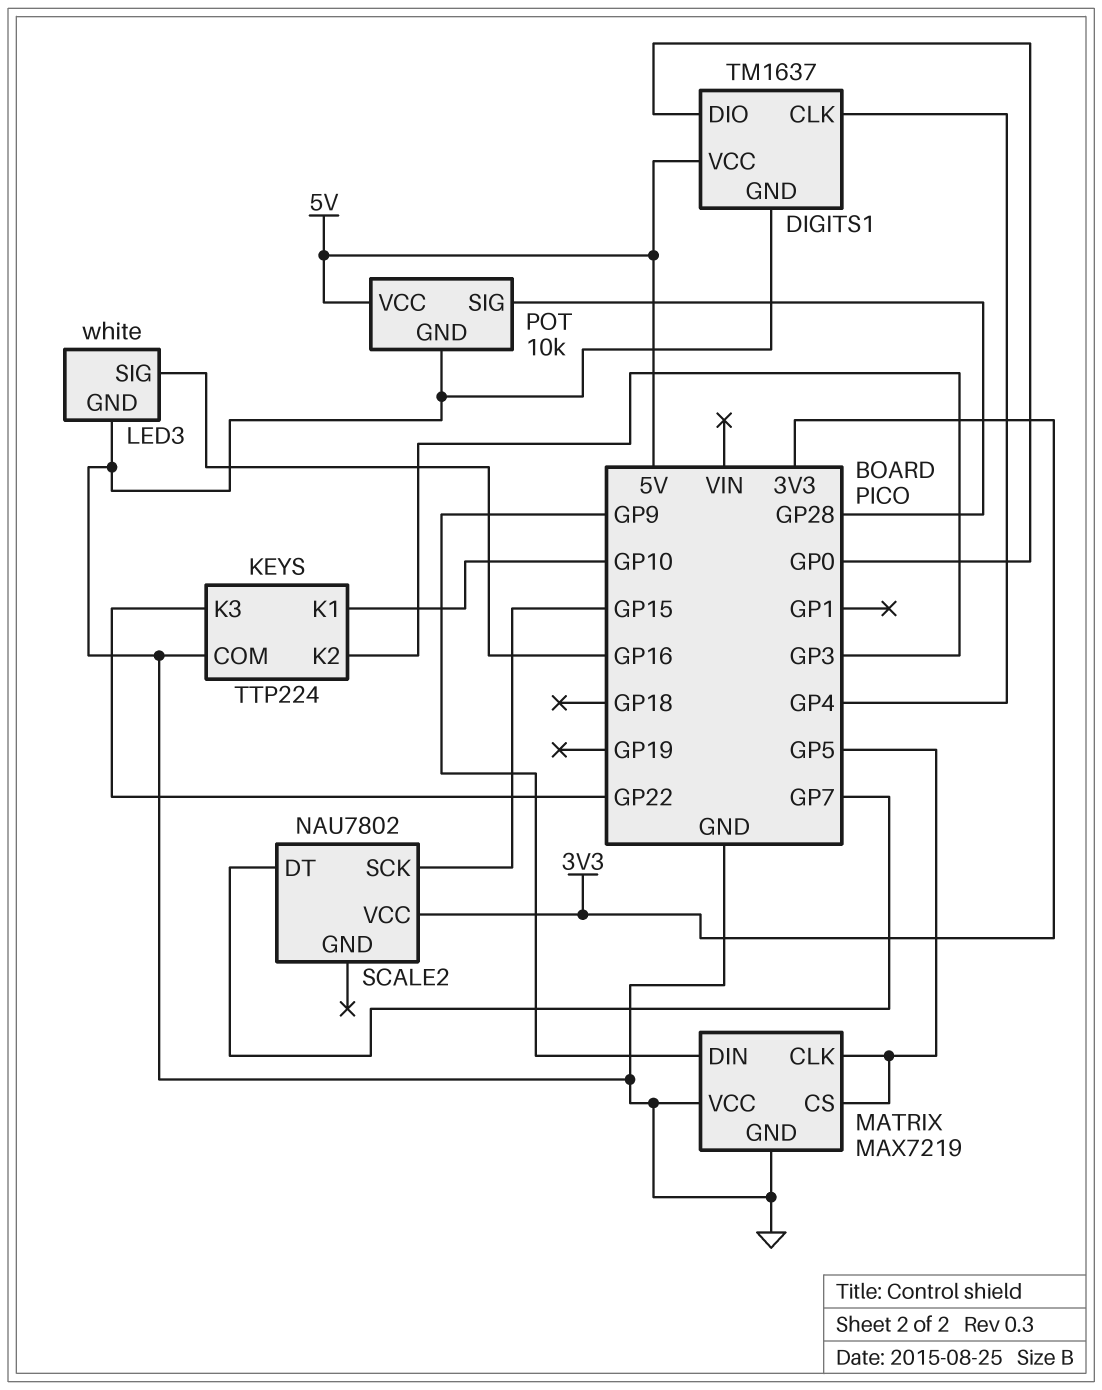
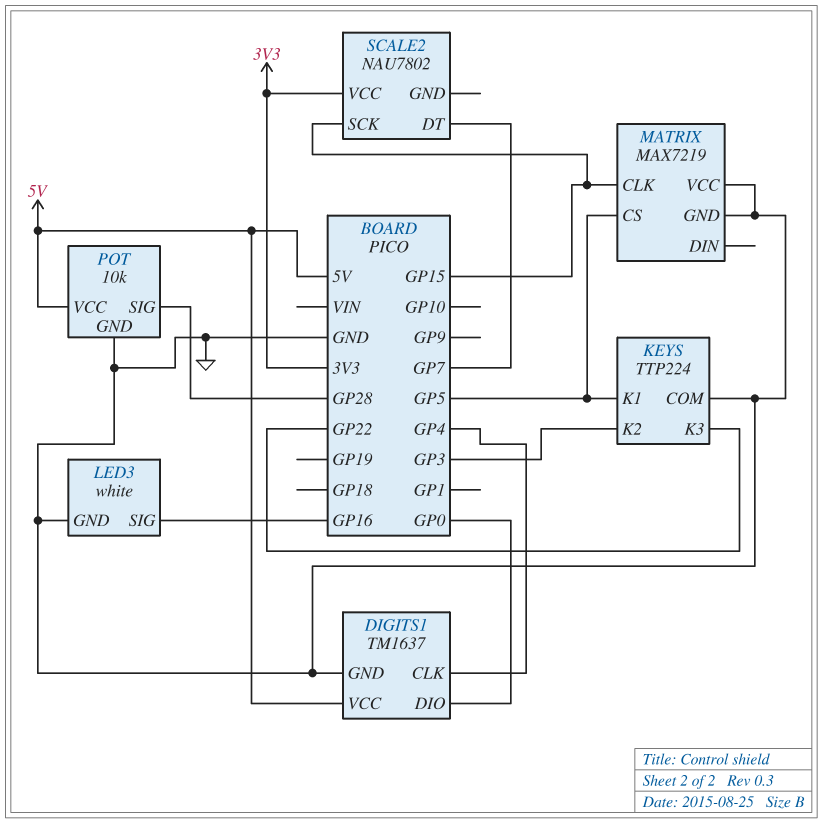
KEYS pin K1: GP10 -> GP5
MATRIX pin CLK: GP5 -> GP15
MATRIX pin DIN: GP9 -> none

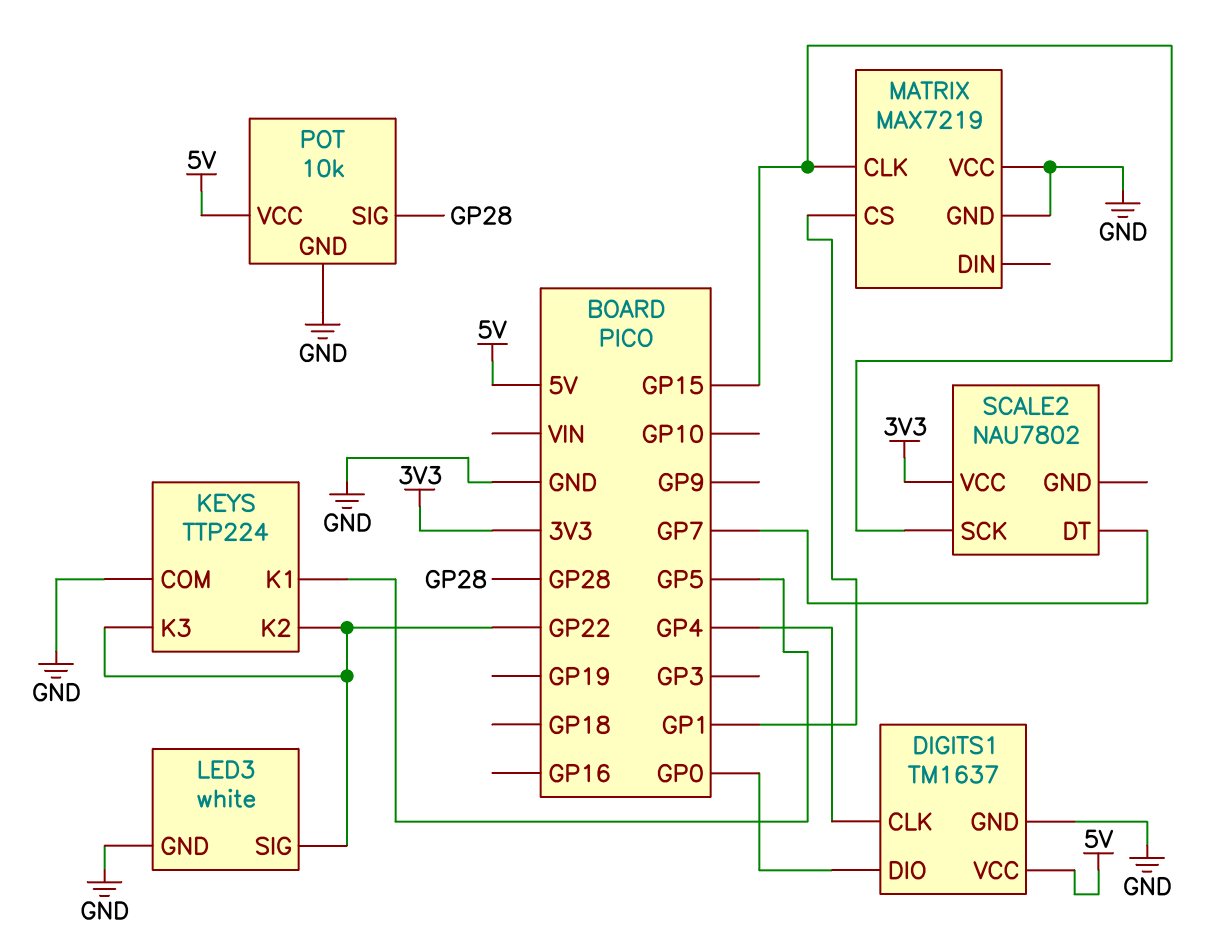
KEYS pin K2: GP3 -> GP22
LED3 pin SIG: GP16 -> GP22
MATRIX pin CS: GP5 -> GP1

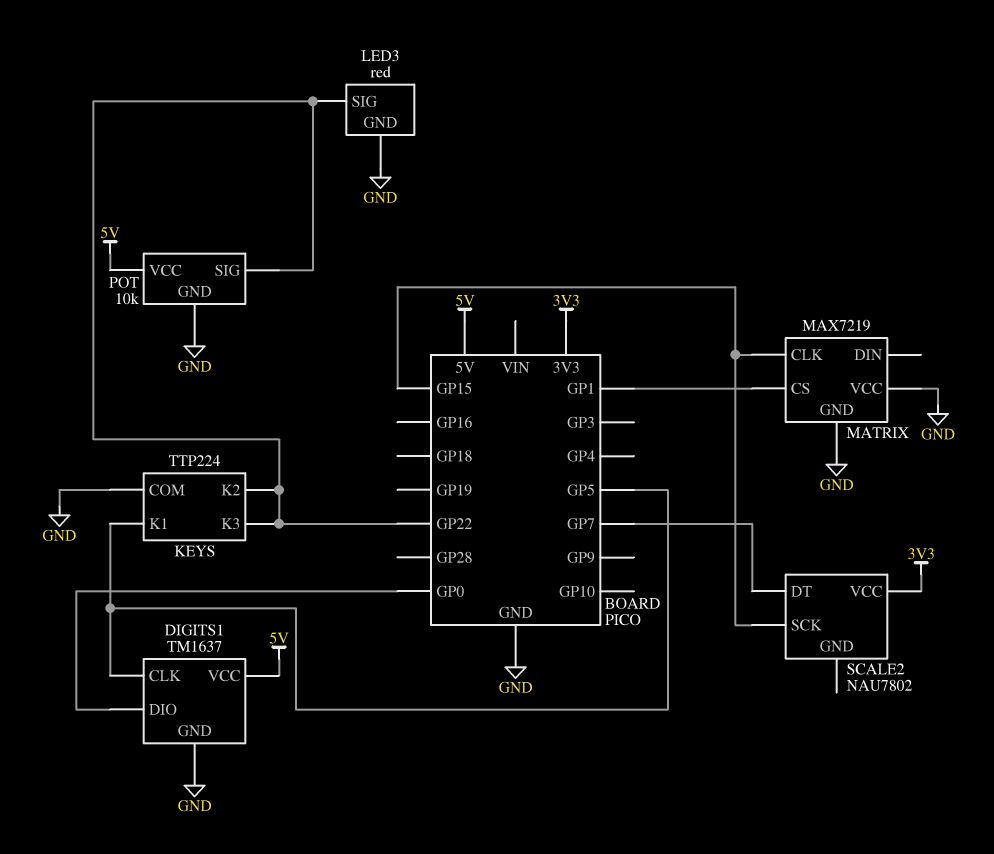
DIGITS1 pin CLK: GP4 -> GP5
LED3: white -> red
POT pin SIG: GP28 -> GP22

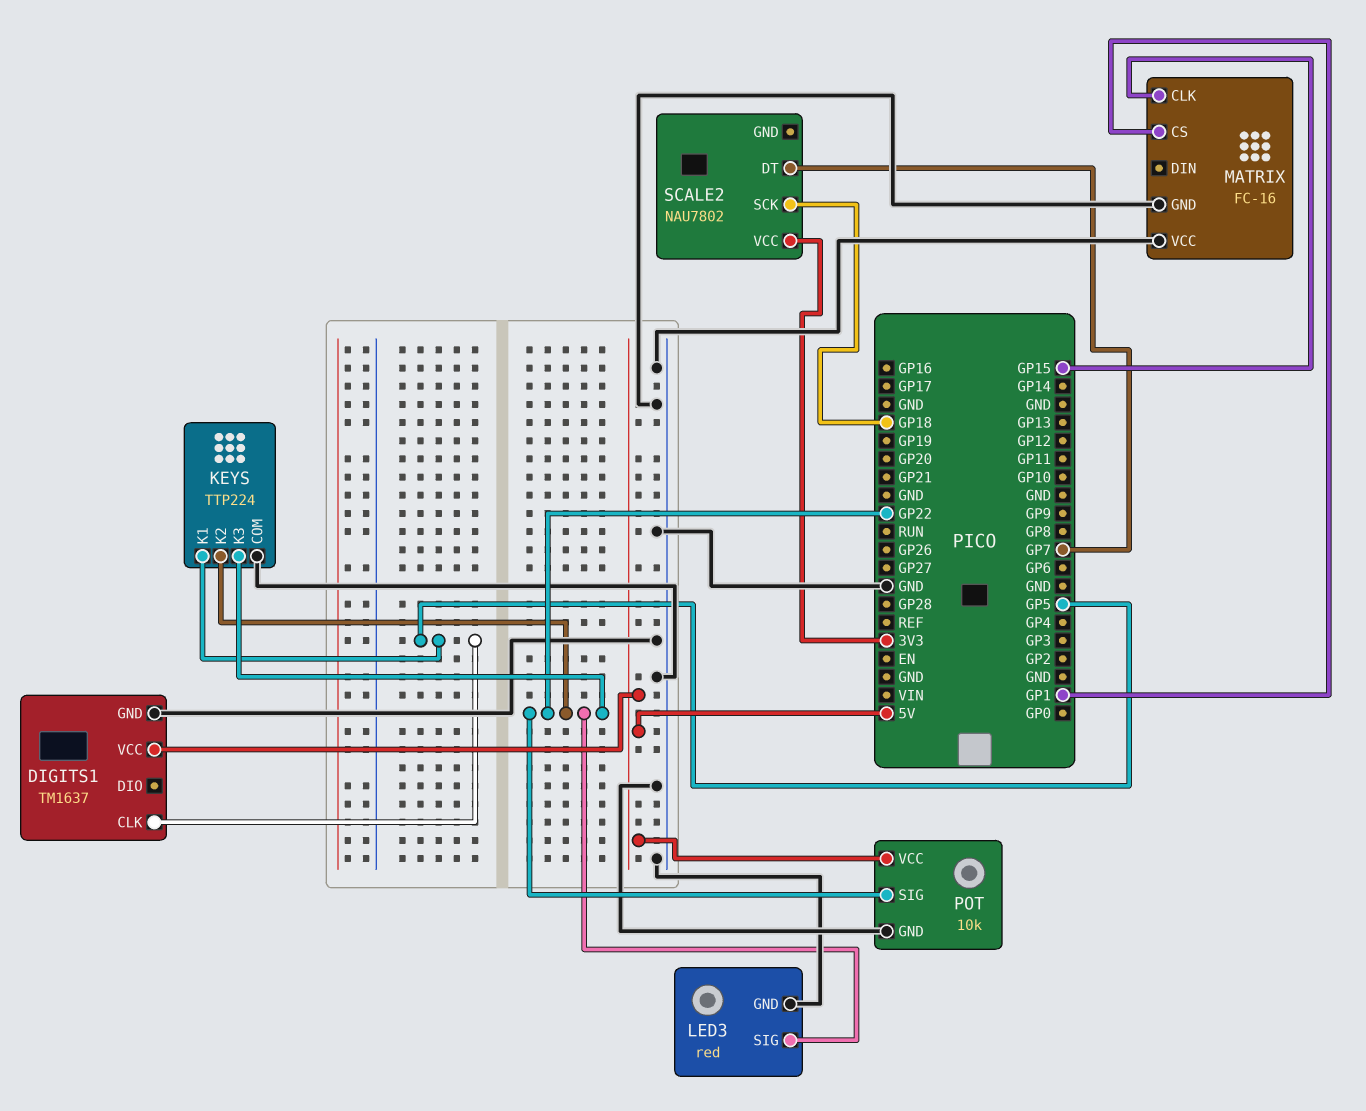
DIGITS1 pin DIO: GP0 -> none
MATRIX: MAX7219 -> FC-16
SCALE2 pin SCK: GP15 -> GP18

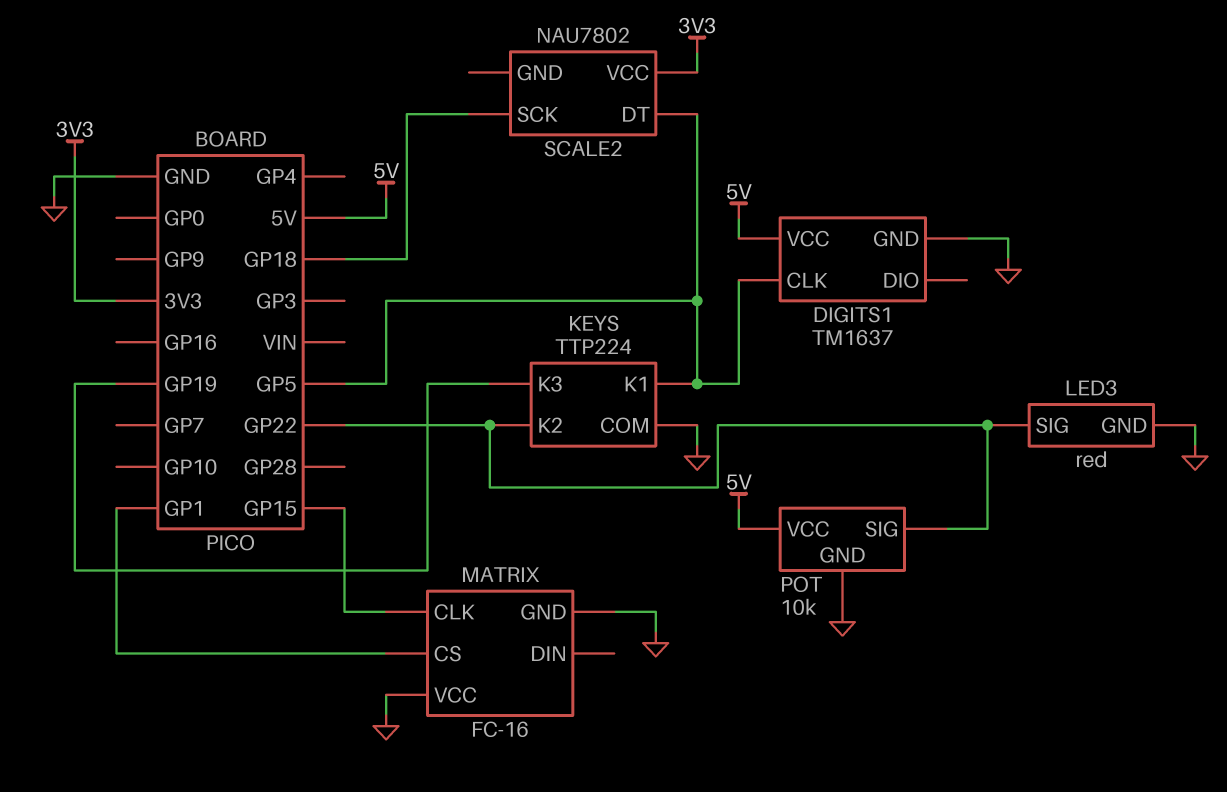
KEYS pin K3: GP22 -> GP19
SCALE2 pin DT: GP7 -> GP5

